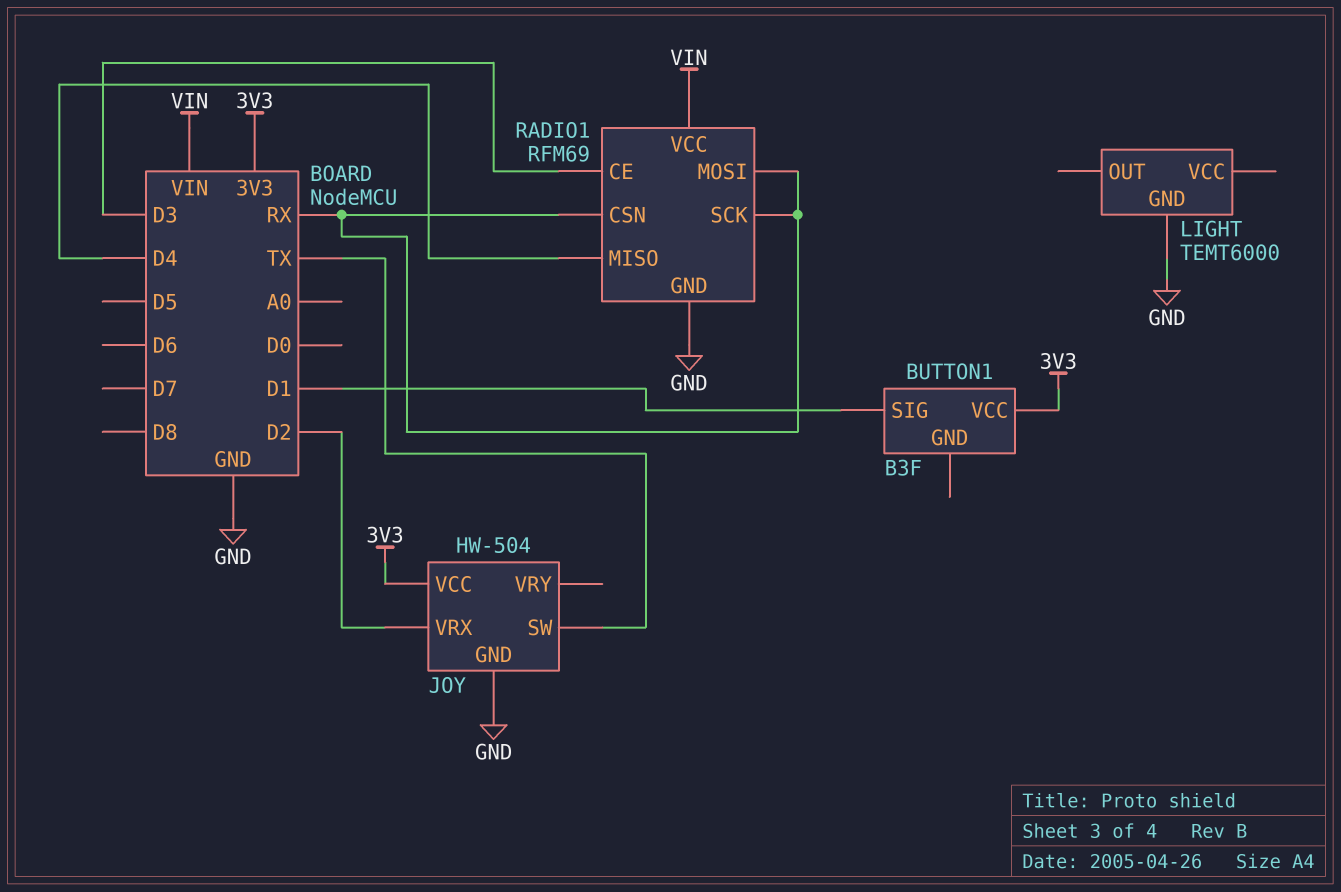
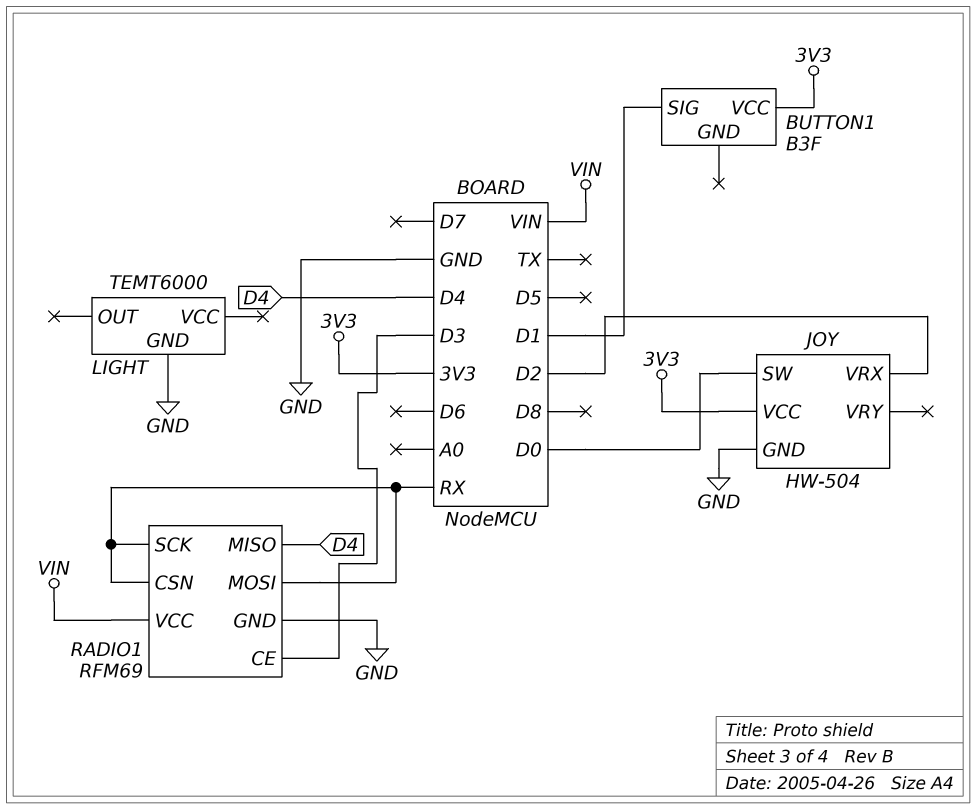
JOY pin SW: TX -> D0

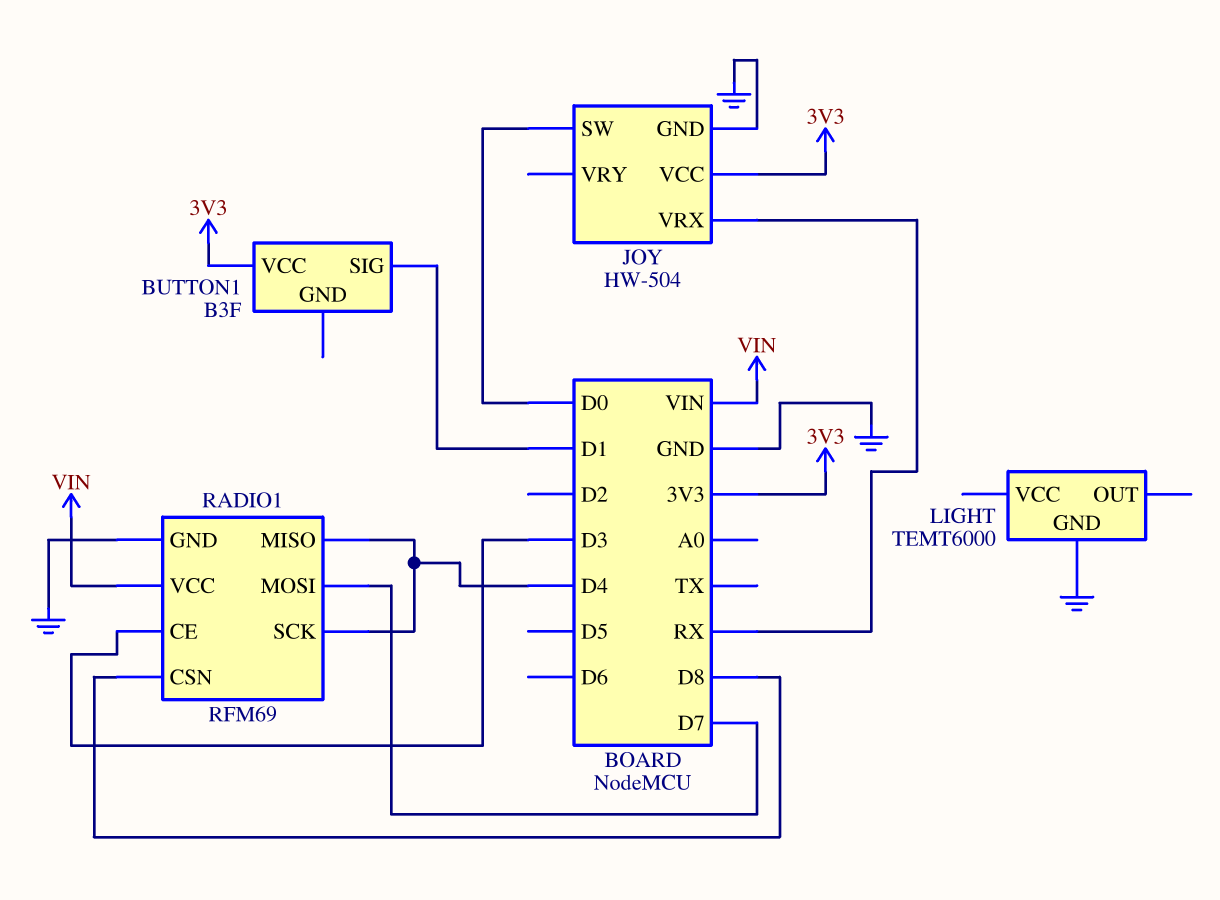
JOY pin VRX: D2 -> RX
RADIO1 pin CSN: RX -> D8
RADIO1 pin MOSI: RX -> D7
RADIO1 pin SCK: RX -> D4

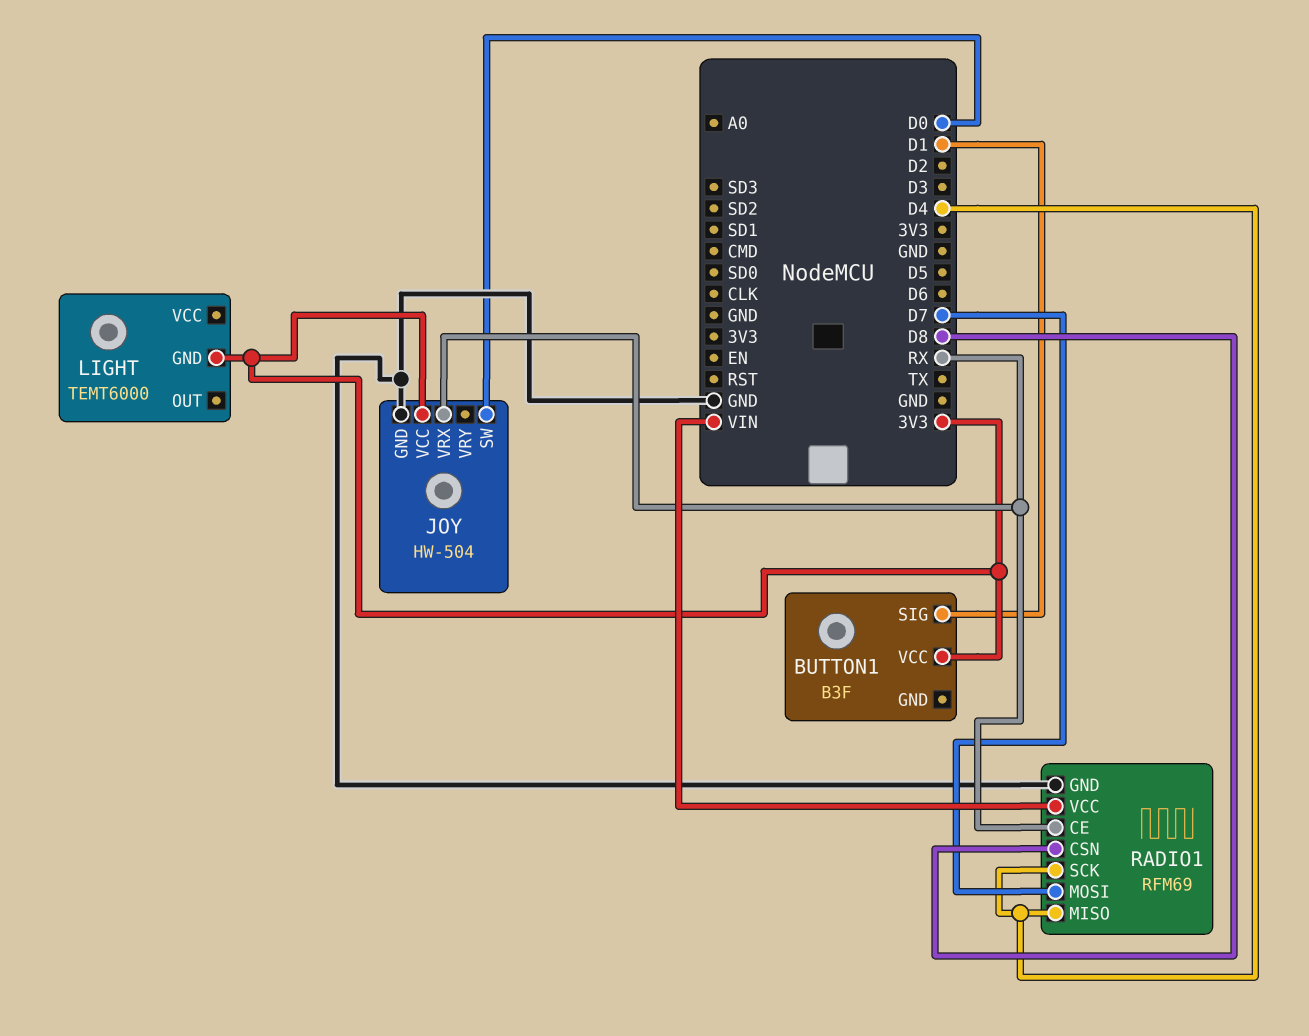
LIGHT pin GND: GND -> 3V3
RADIO1 pin CE: D3 -> RX

